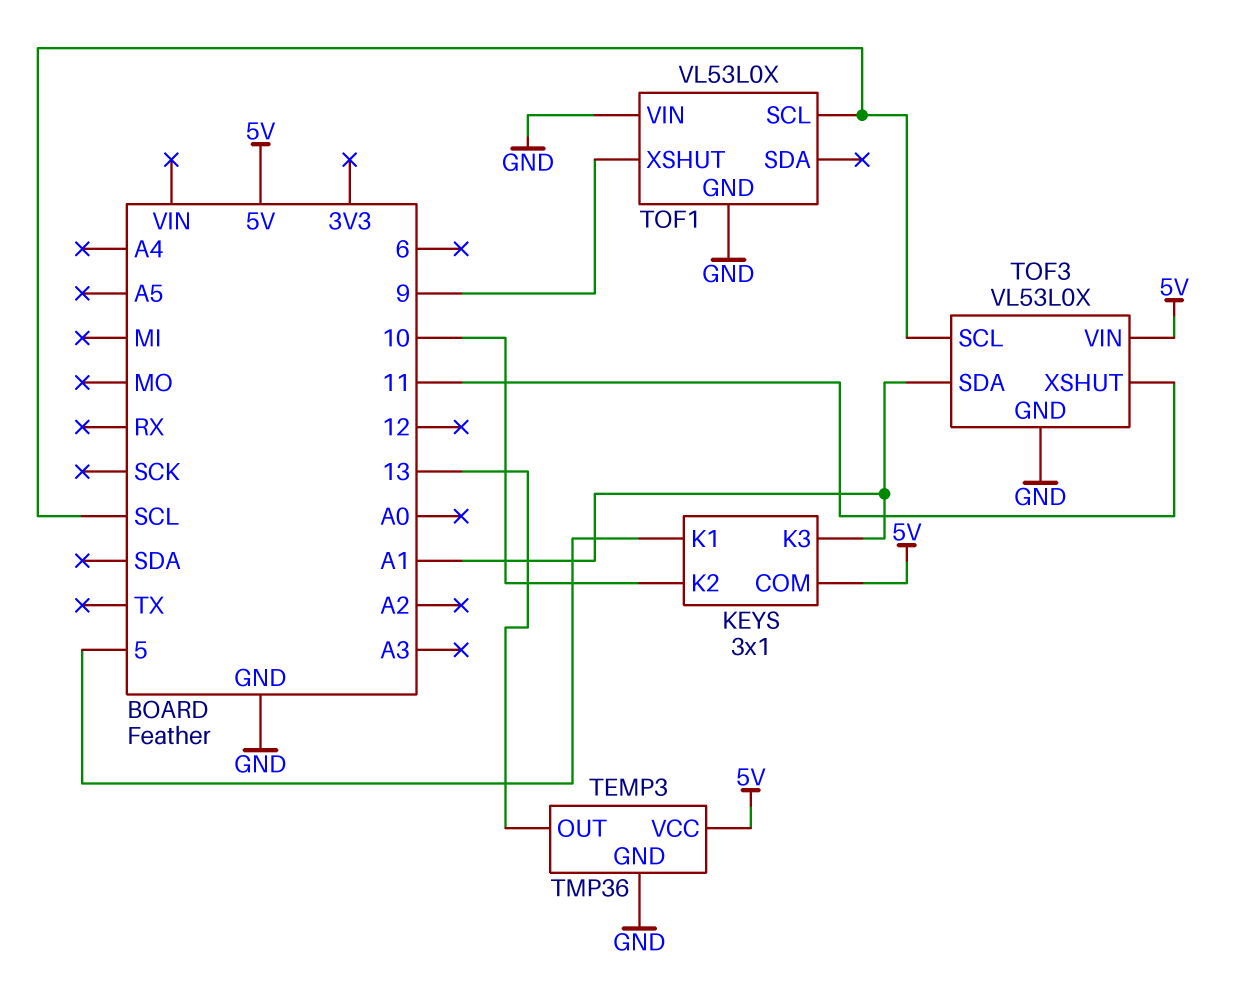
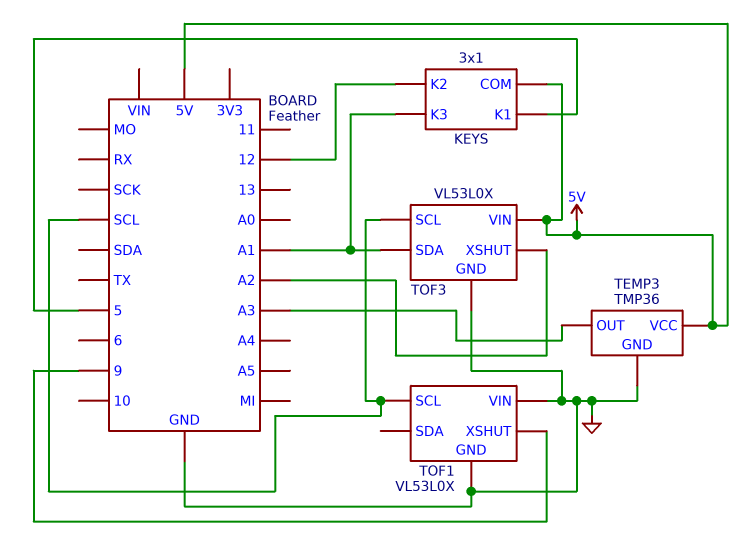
KEYS pin K2: 10 -> 12
TEMP3 pin OUT: 13 -> A3
TOF3 pin XSHUT: 11 -> A2

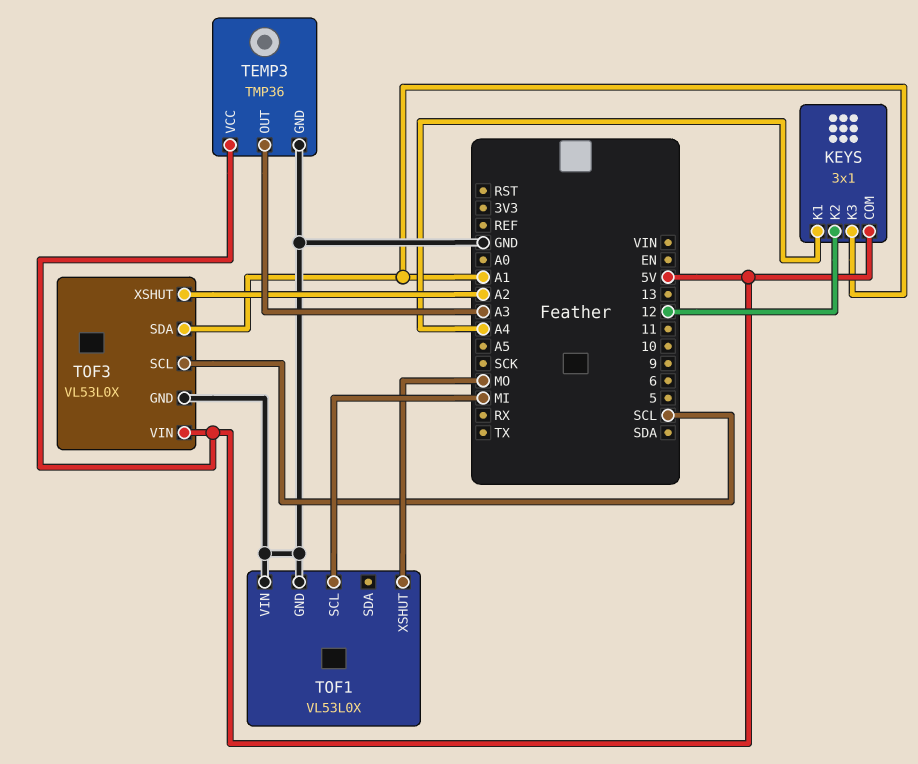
KEYS pin K1: 5 -> A4
TOF1 pin SCL: SCL -> MI
TOF1 pin XSHUT: 9 -> MO

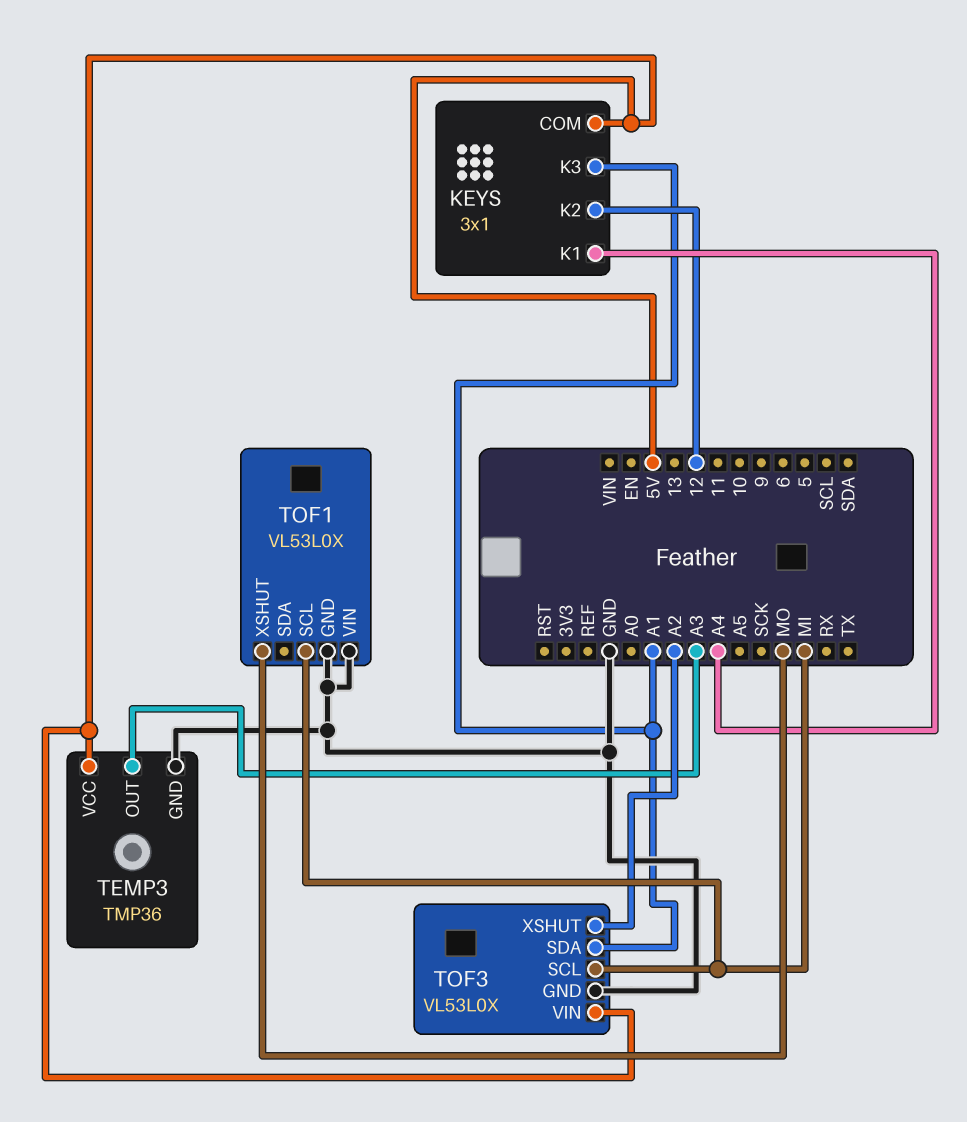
TOF3 pin SCL: SCL -> MI

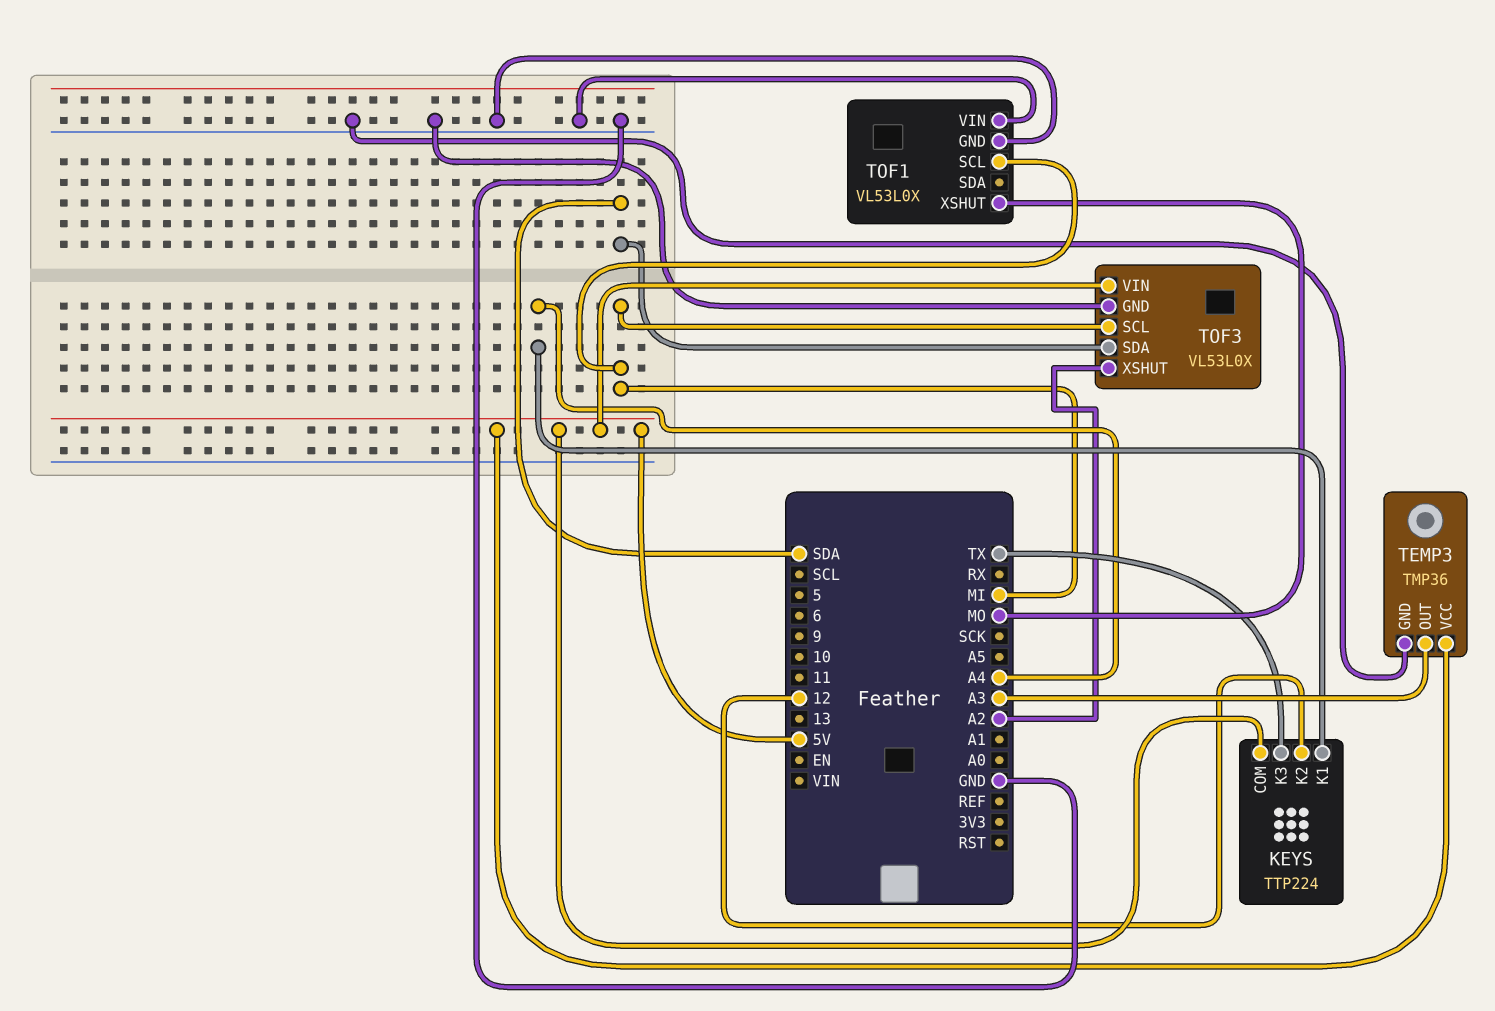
KEYS: 3x1 -> TTP224
KEYS pin K3: A1 -> TX
TOF3 pin SDA: A1 -> SDA

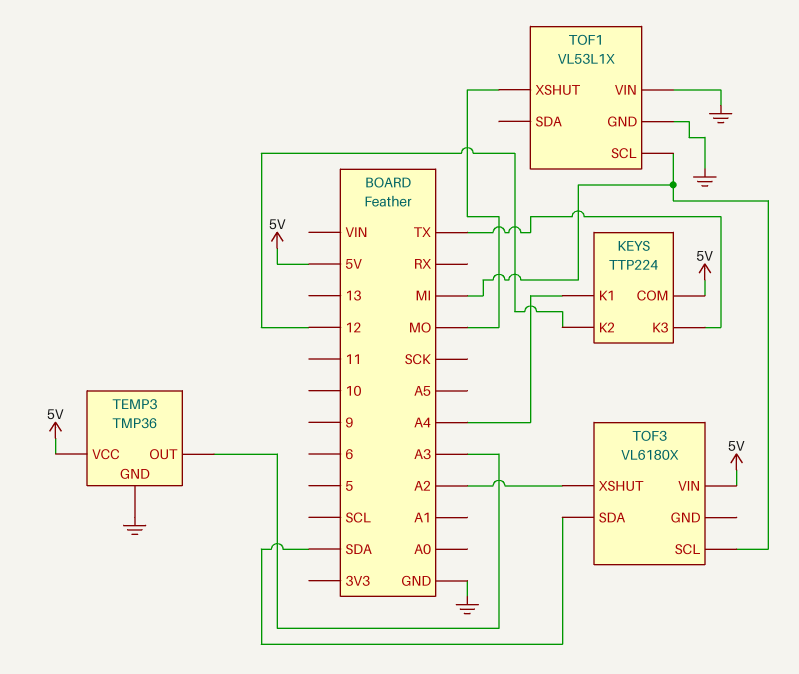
TOF1: VL53L0X -> VL53L1X
TOF3: VL53L0X -> VL6180X
TOF3 pin GND: GND -> none

